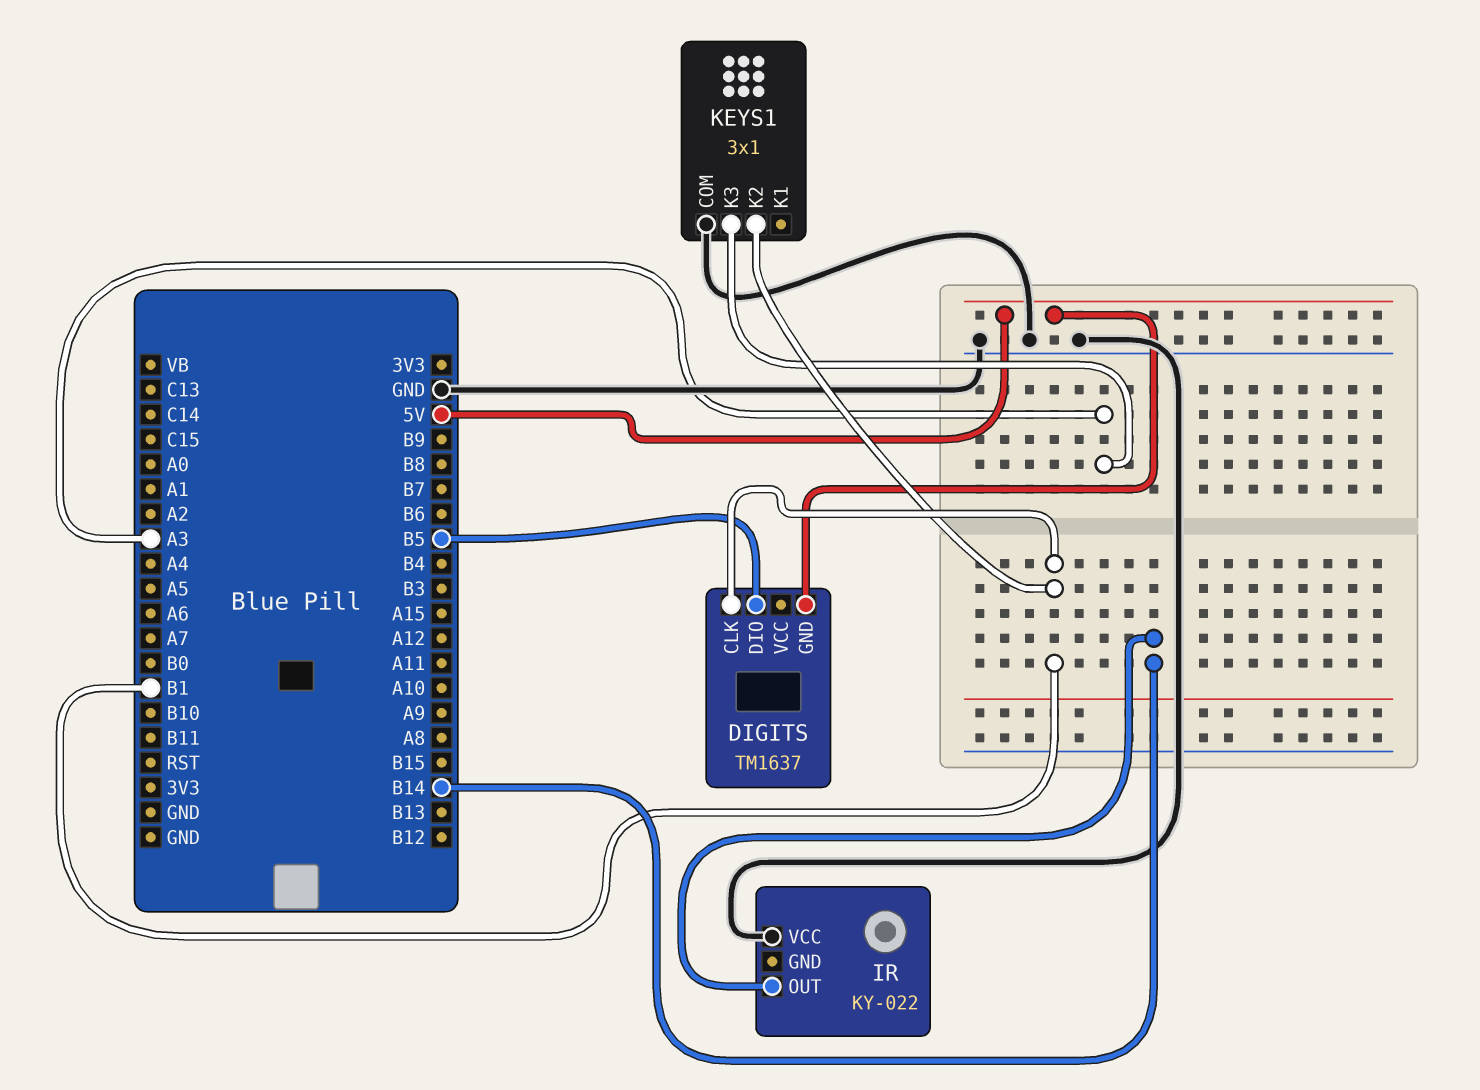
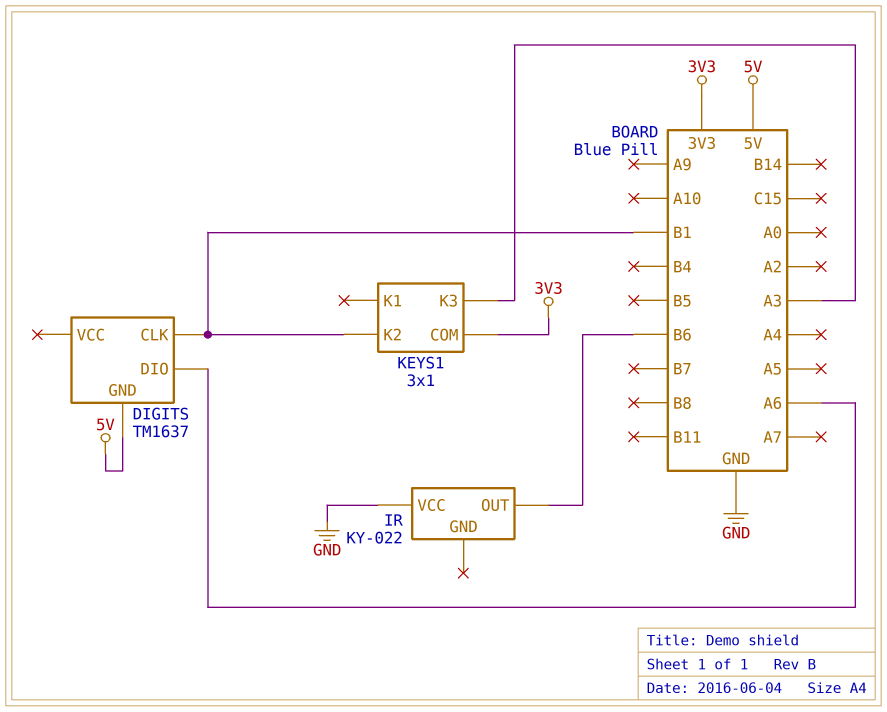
DIGITS pin DIO: B5 -> A6
IR pin OUT: B14 -> B6
KEYS1 pin COM: GND -> 3V3

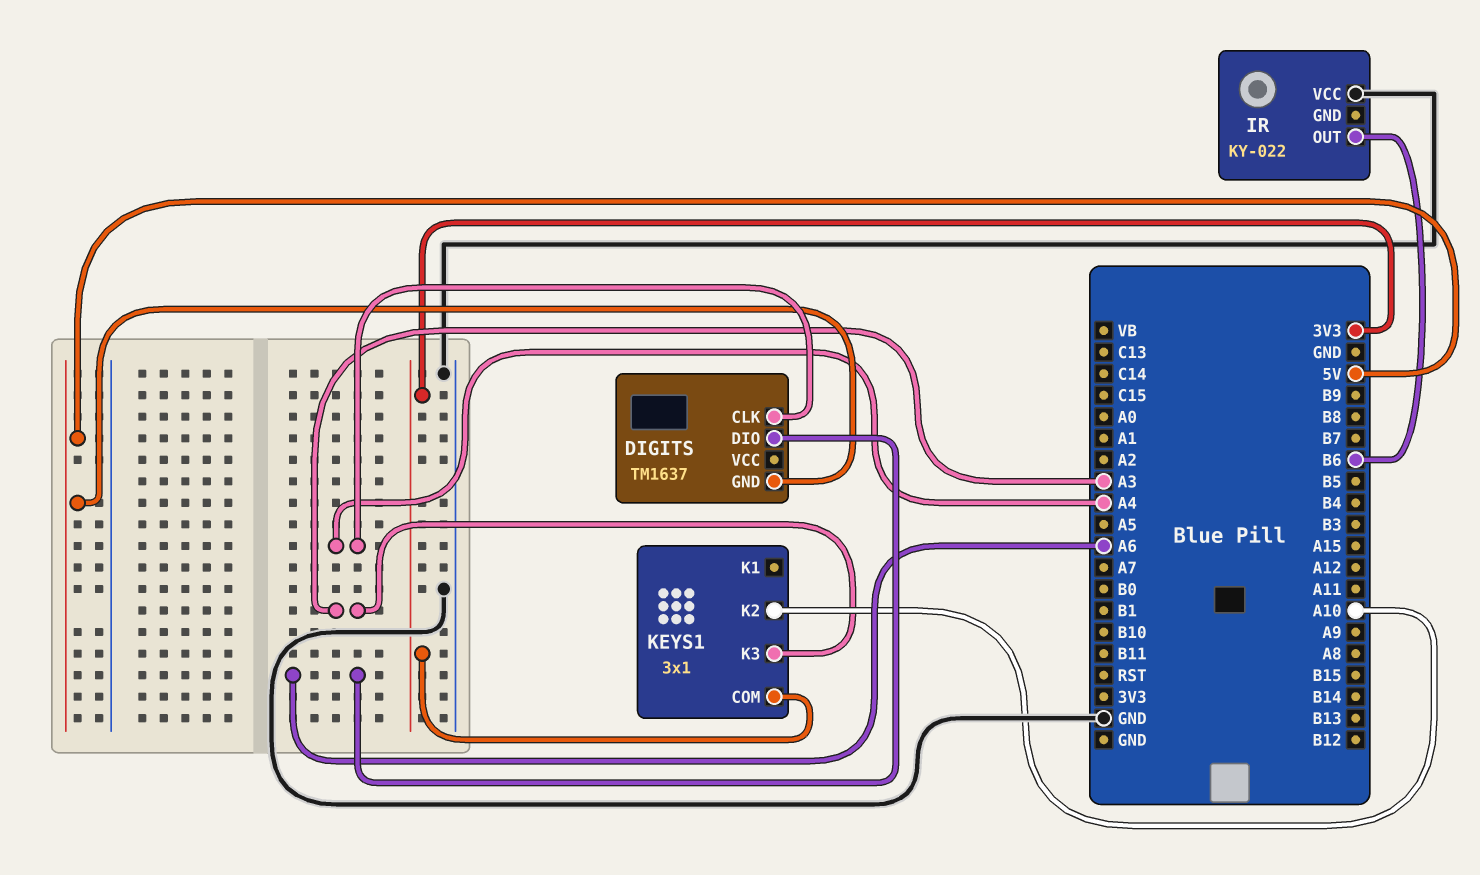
DIGITS pin CLK: B1 -> A4
KEYS1 pin K2: B1 -> A10

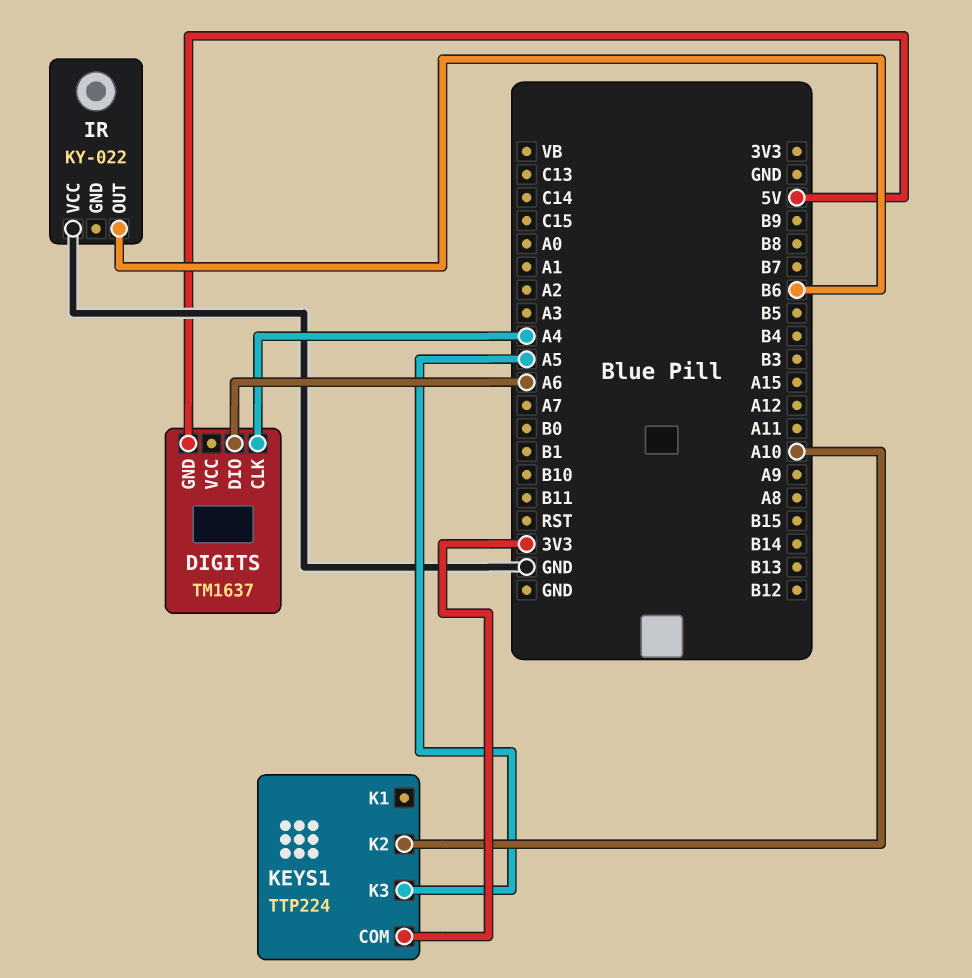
KEYS1: 3x1 -> TTP224
KEYS1 pin K3: A3 -> A5

